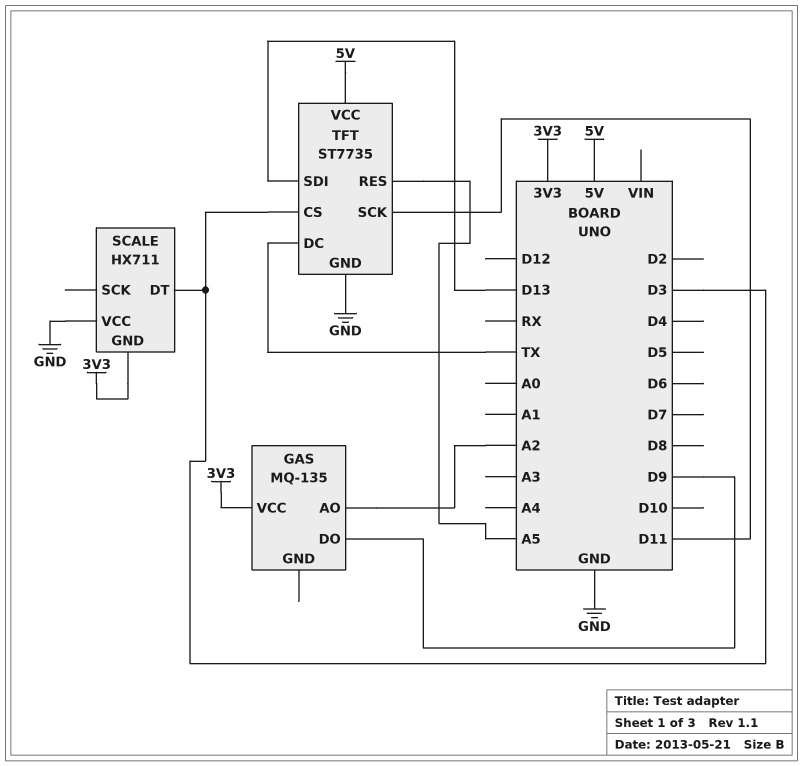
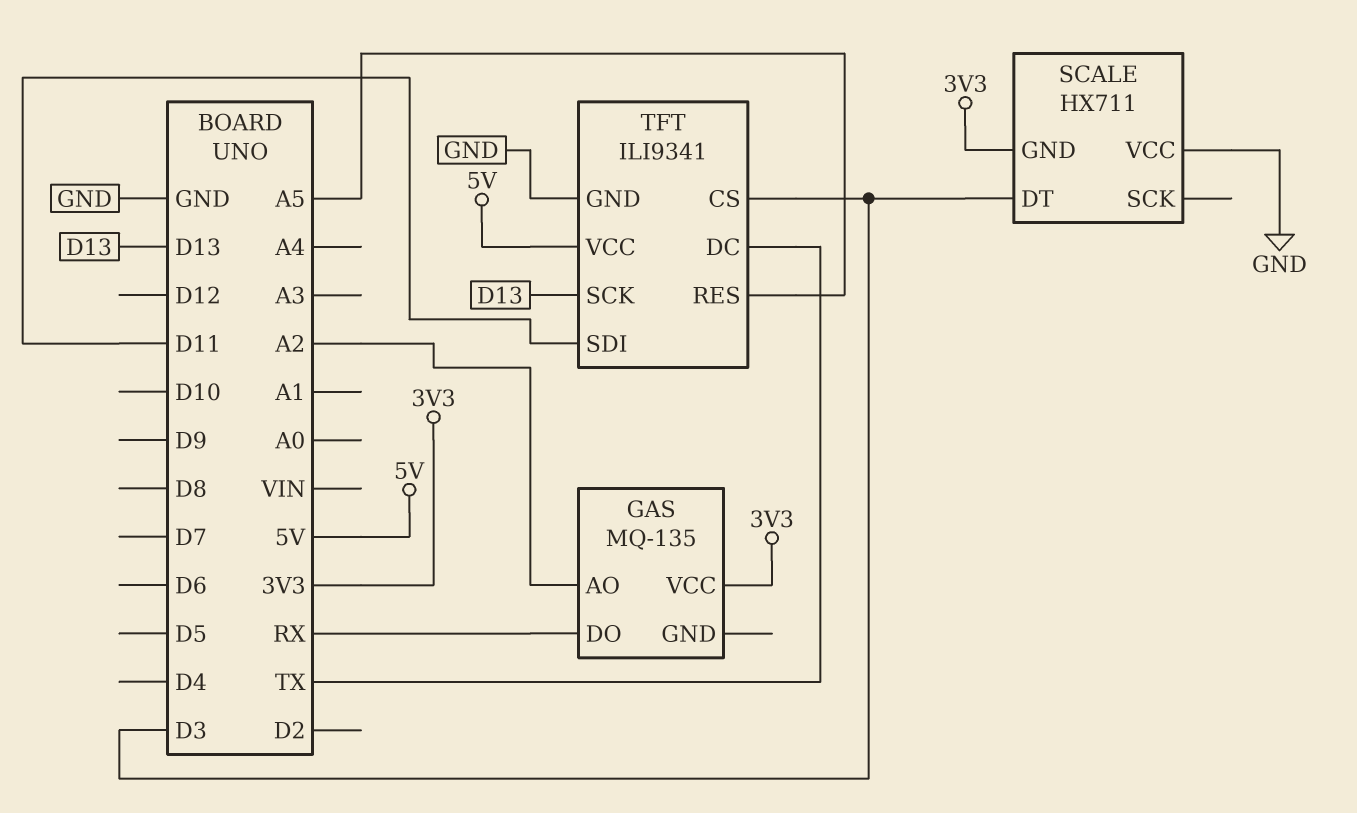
GAS pin DO: D9 -> RX
TFT: ST7735 -> ILI9341
TFT pin SCK: D11 -> D13
TFT pin SDI: D13 -> D11

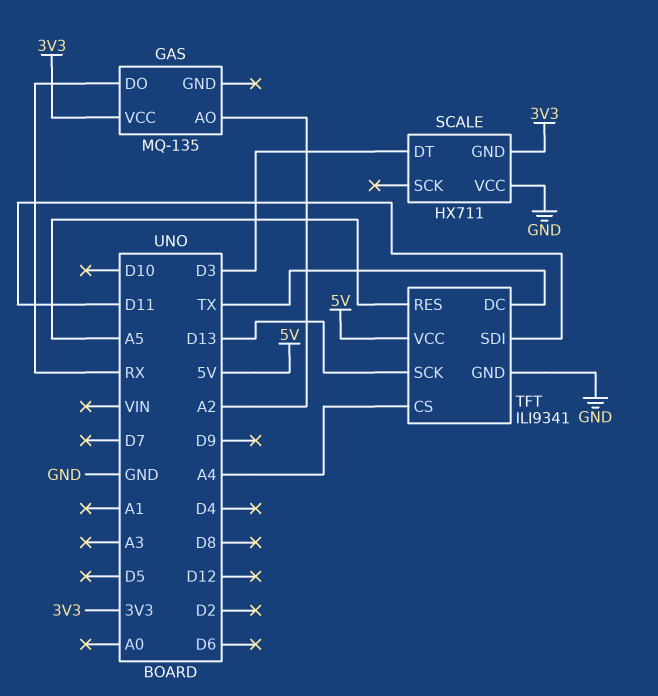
TFT pin CS: D3 -> A4

